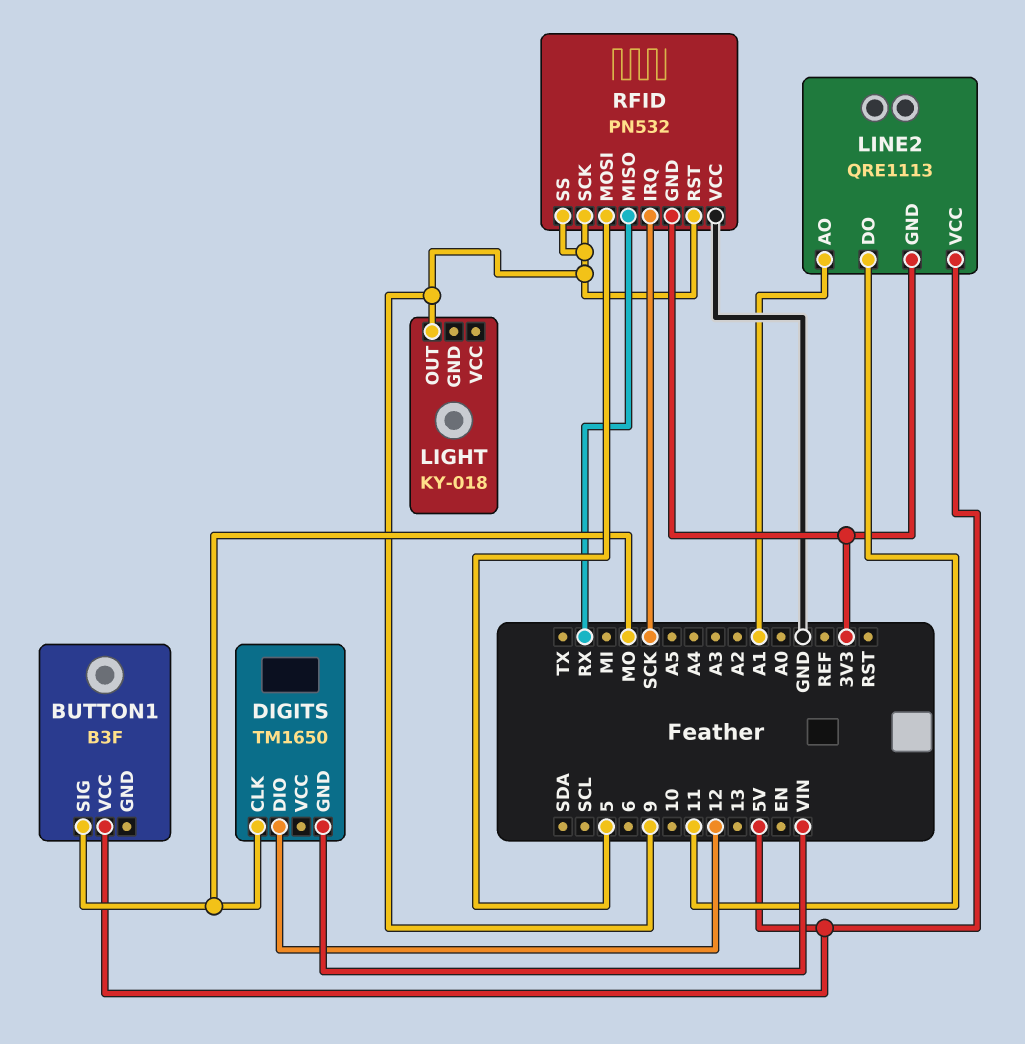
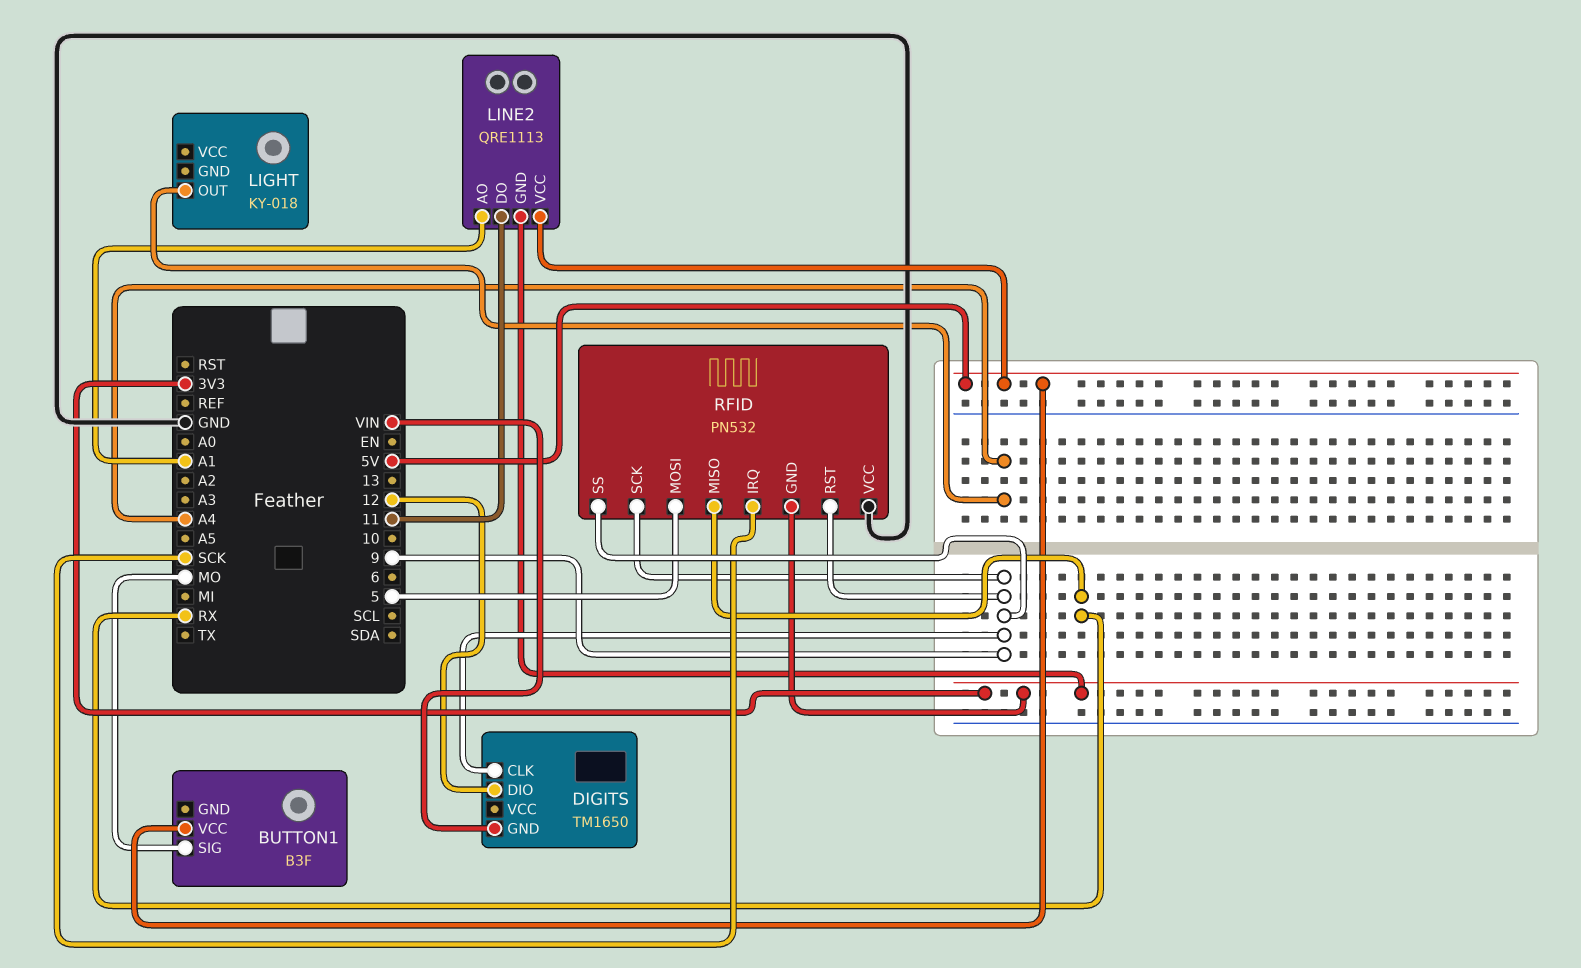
DIGITS pin CLK: MO -> 9
LIGHT pin OUT: 9 -> A4

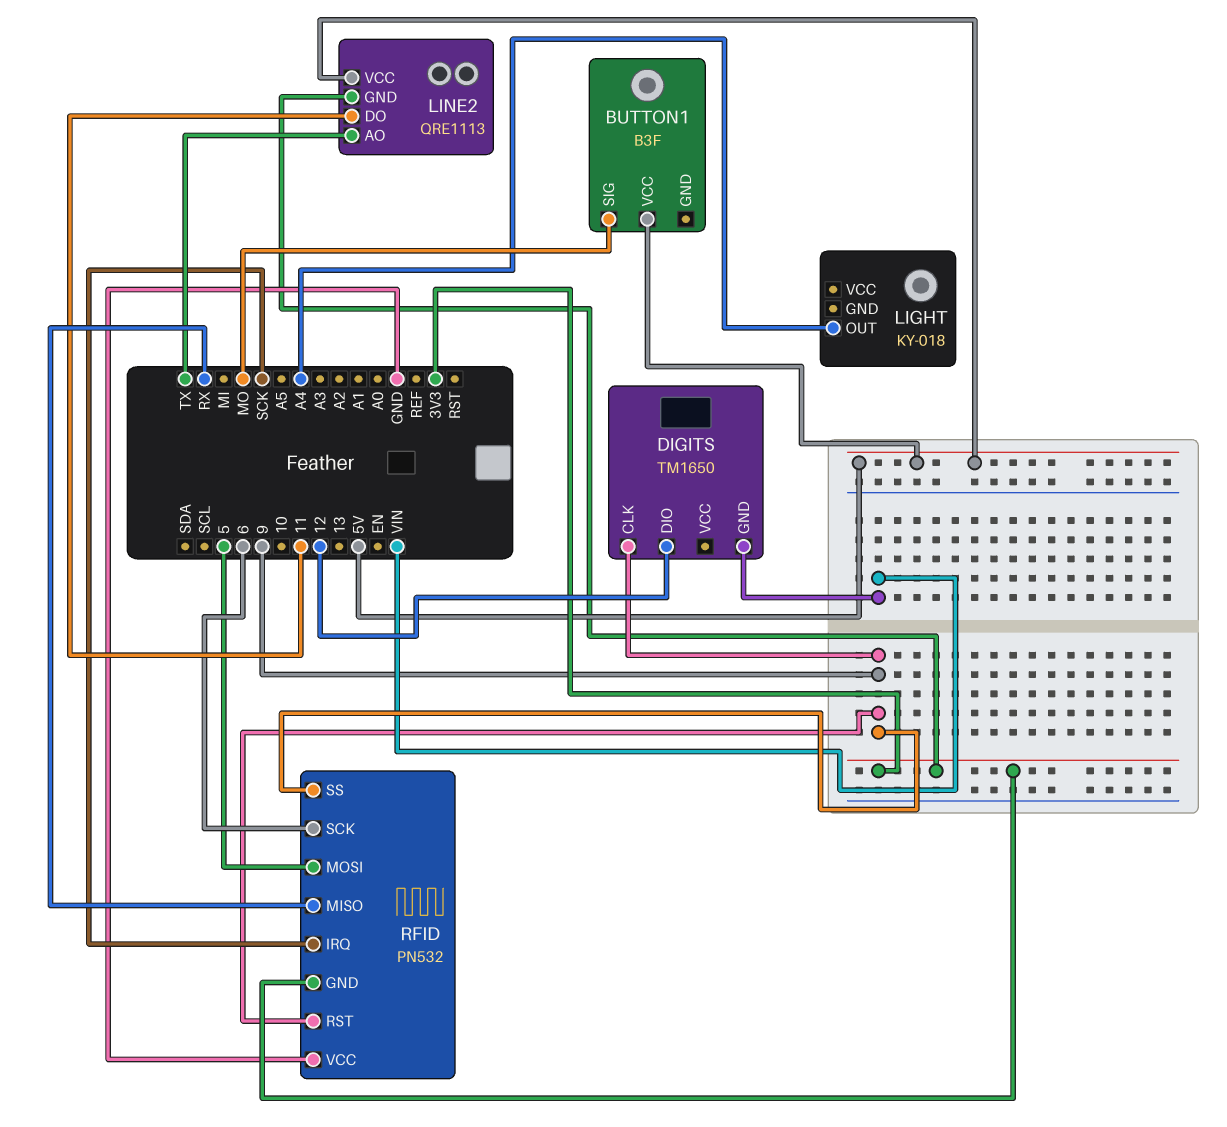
LINE2 pin AO: A1 -> TX
RFID pin SCK: 9 -> 6

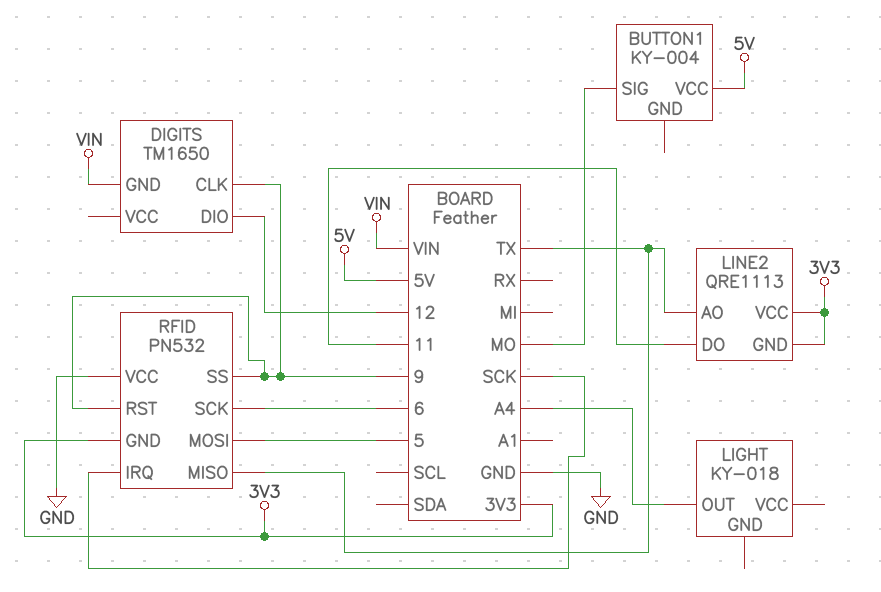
BUTTON1: B3F -> KY-004
LINE2 pin VCC: 5V -> 3V3
RFID pin MISO: RX -> TX

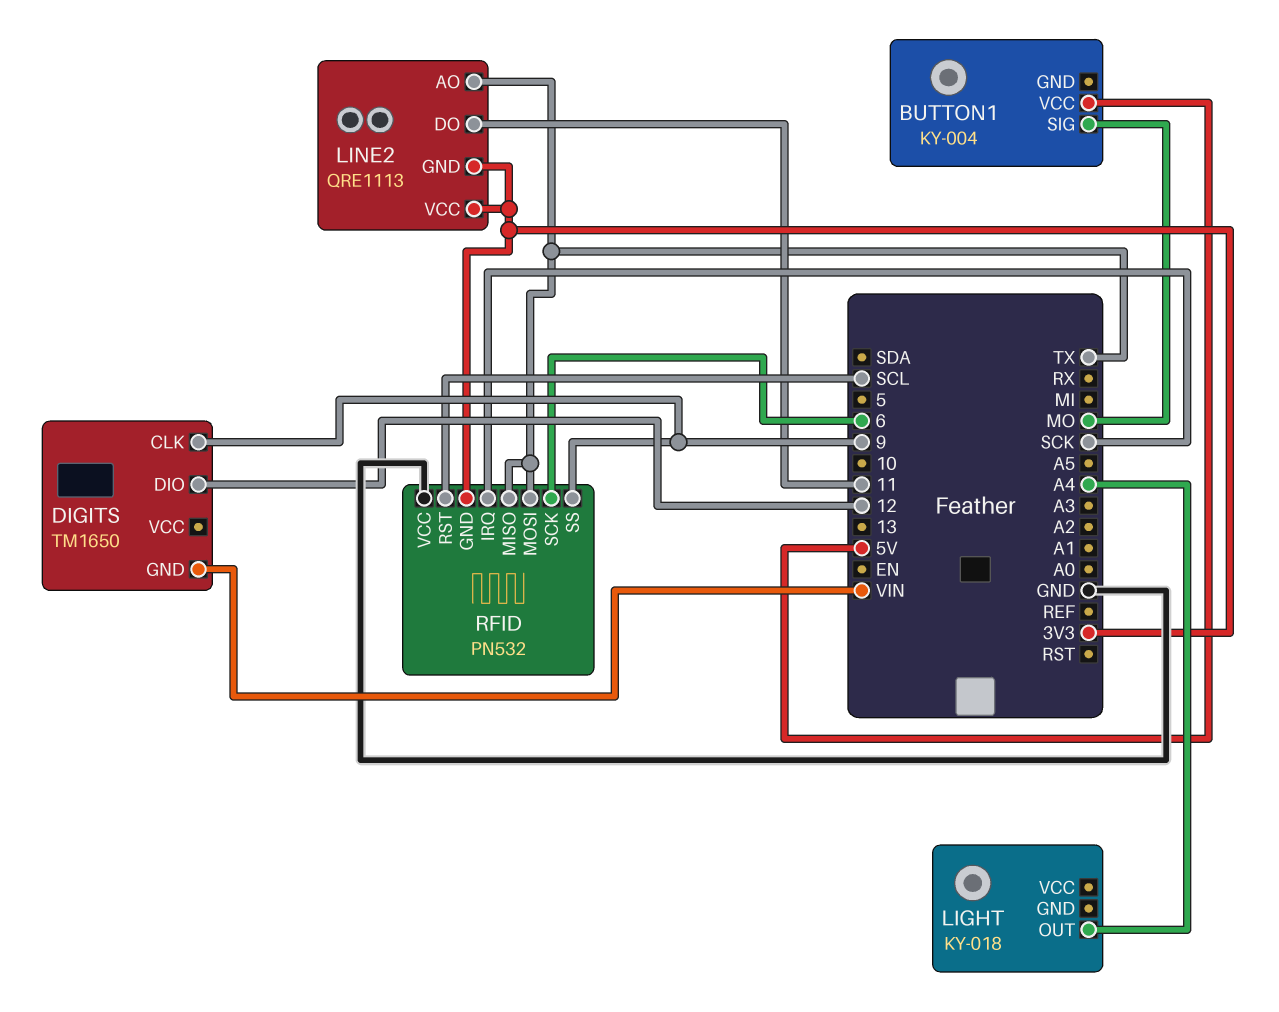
RFID pin MOSI: 5 -> TX
RFID pin RST: 9 -> SCL

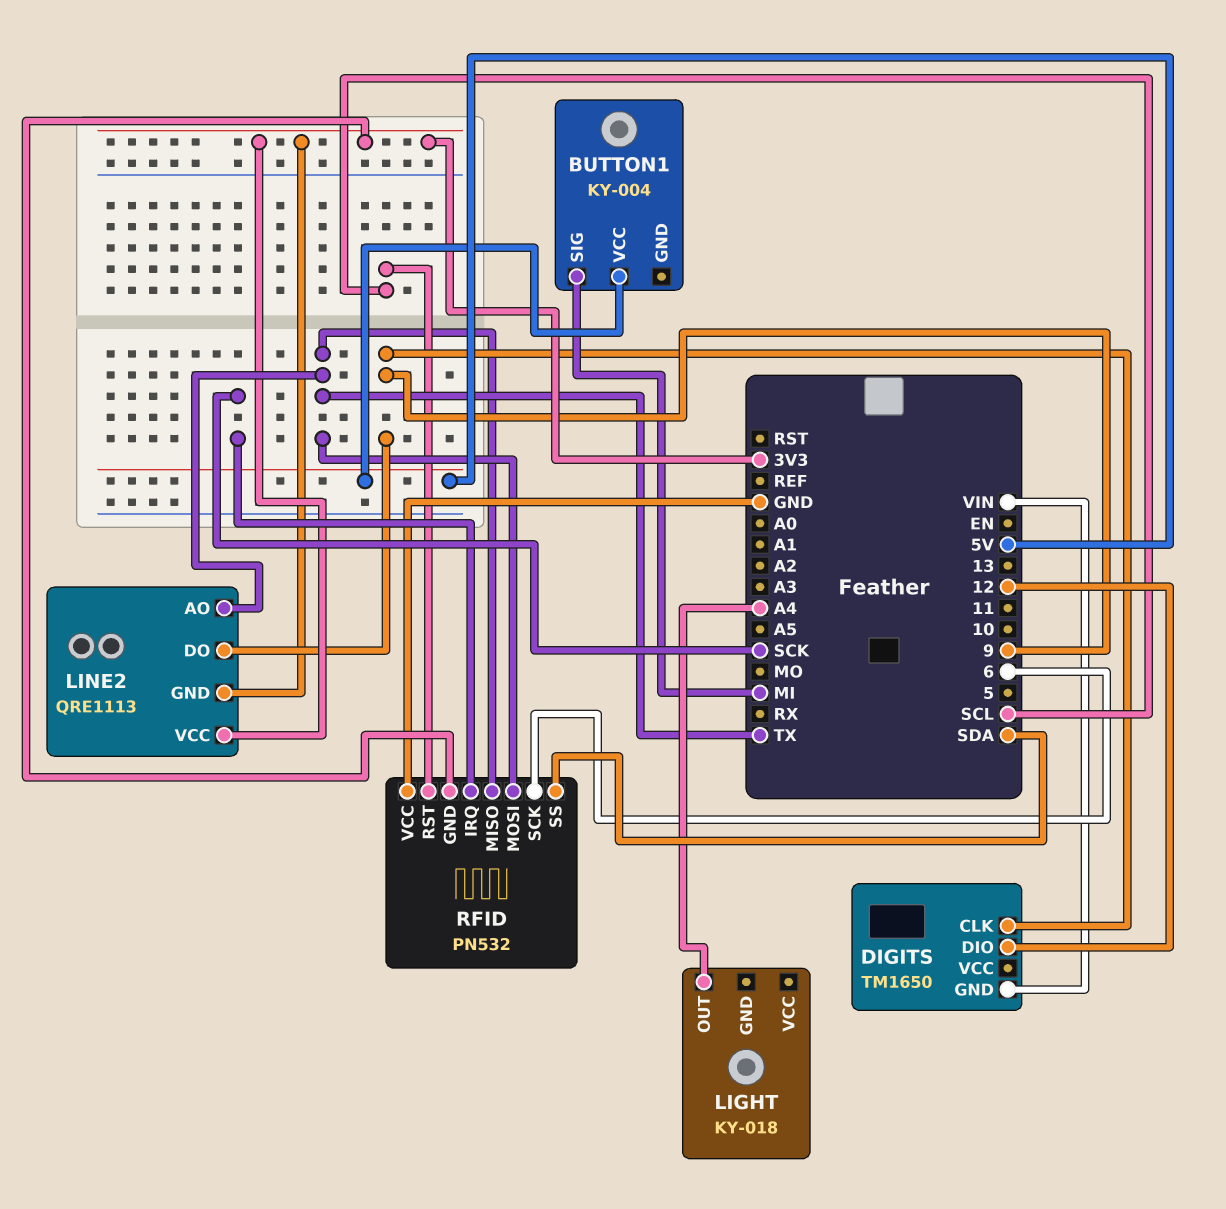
BUTTON1 pin SIG: MO -> MI
LINE2 pin DO: 11 -> 9
RFID pin SS: 9 -> SDA

